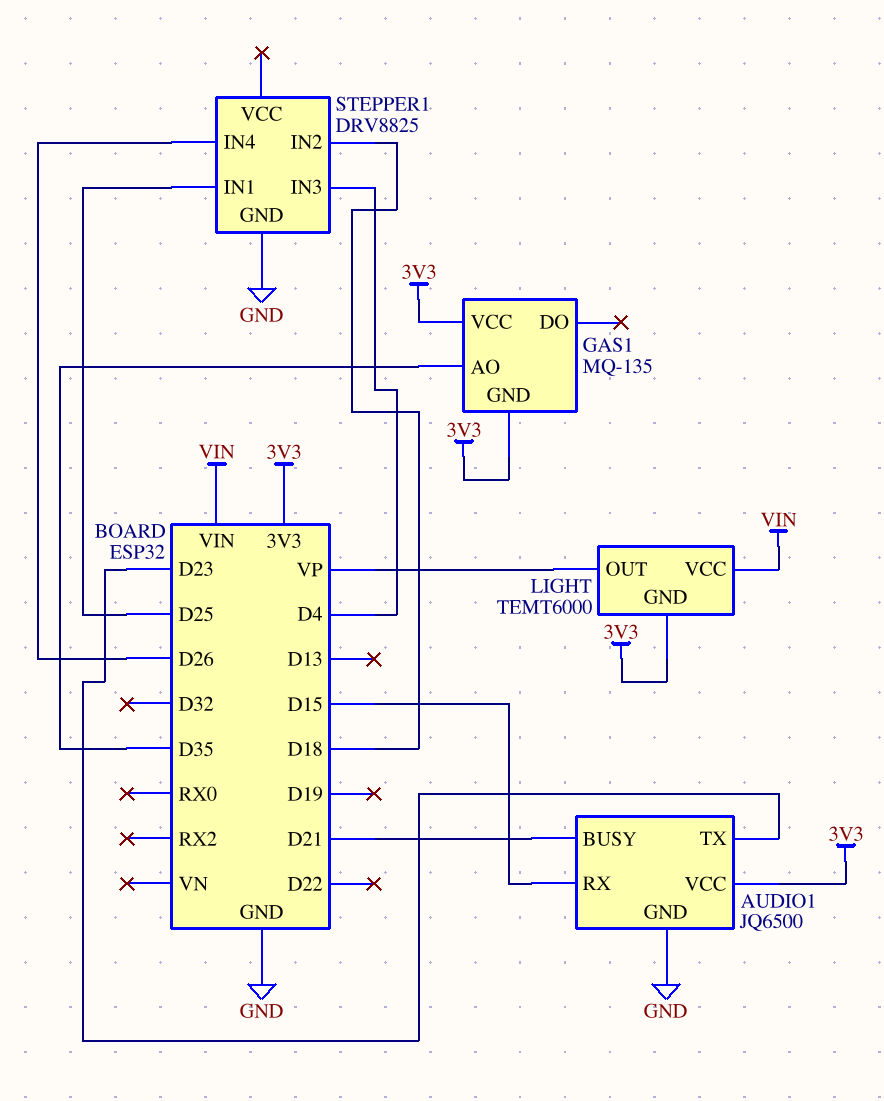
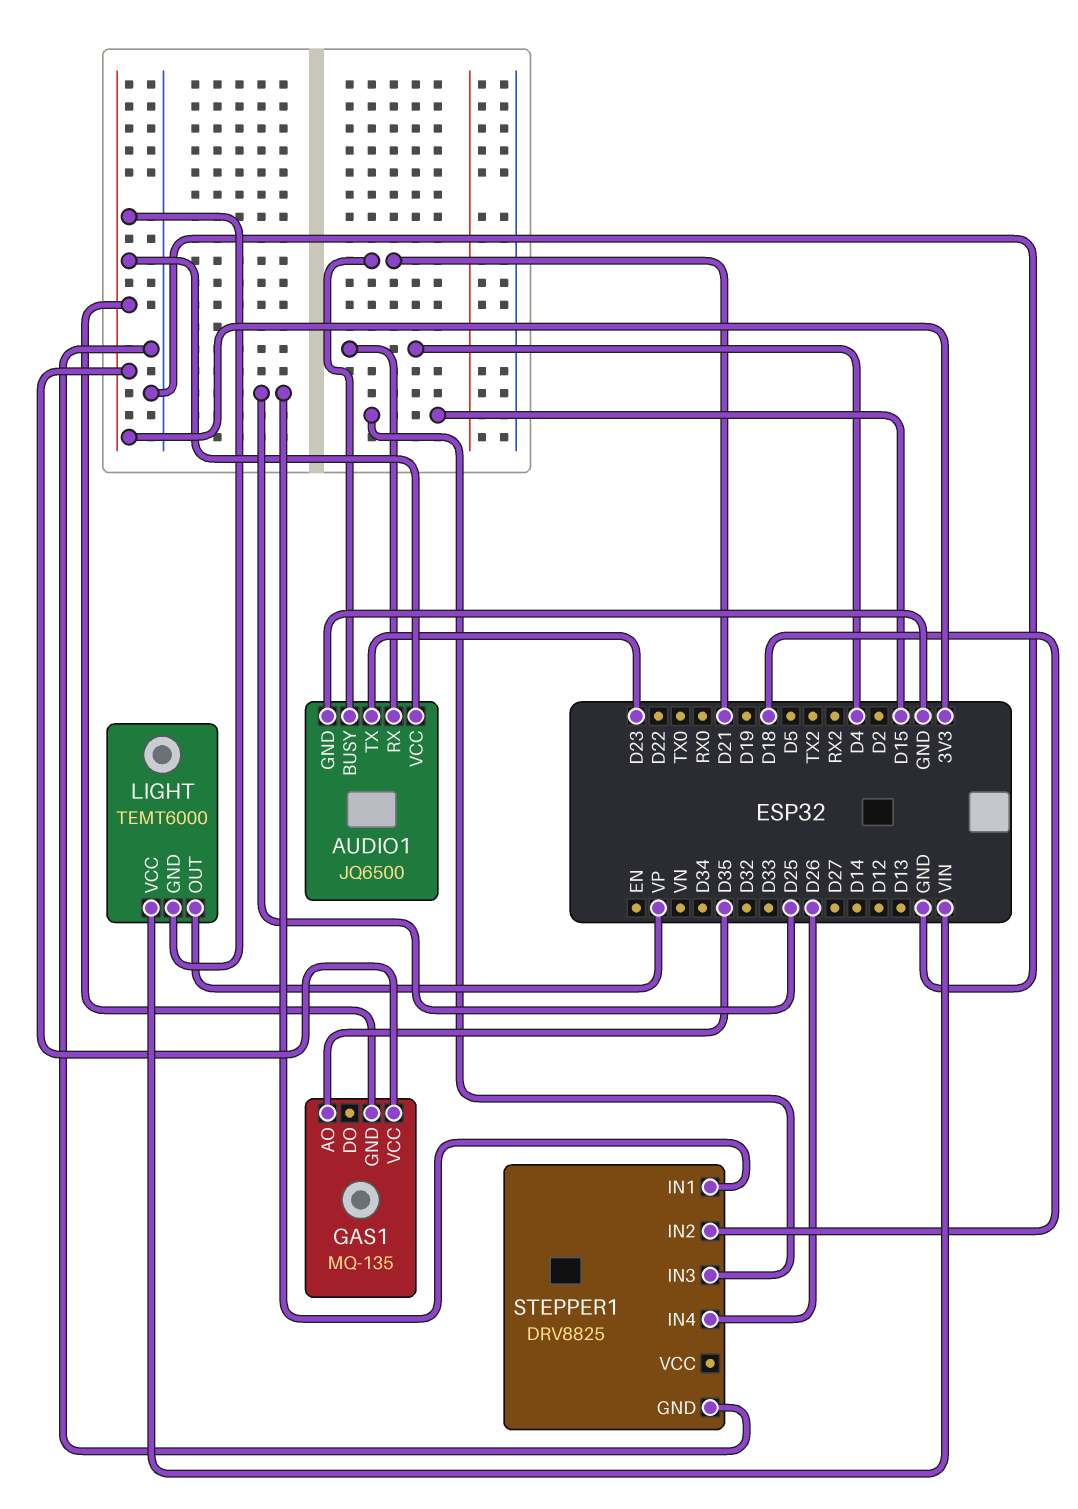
AUDIO1 pin RX: D15 -> D4
STEPPER1 pin IN3: D4 -> D15

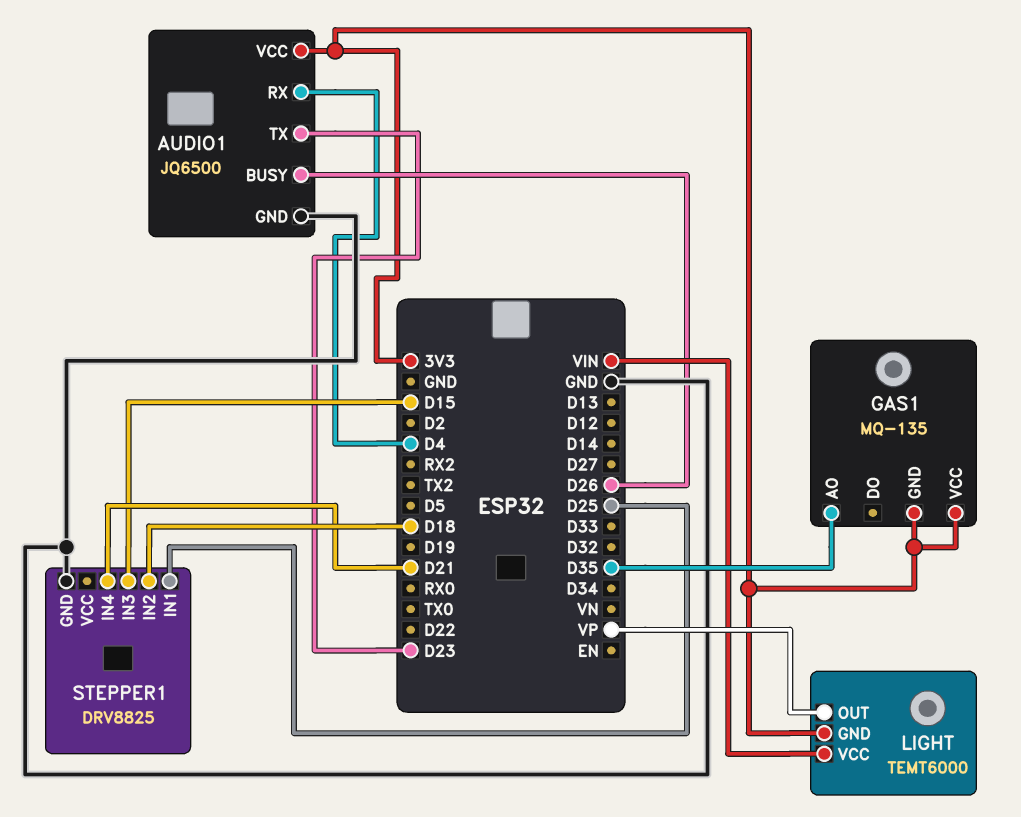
AUDIO1 pin BUSY: D21 -> D26
STEPPER1 pin IN4: D26 -> D21

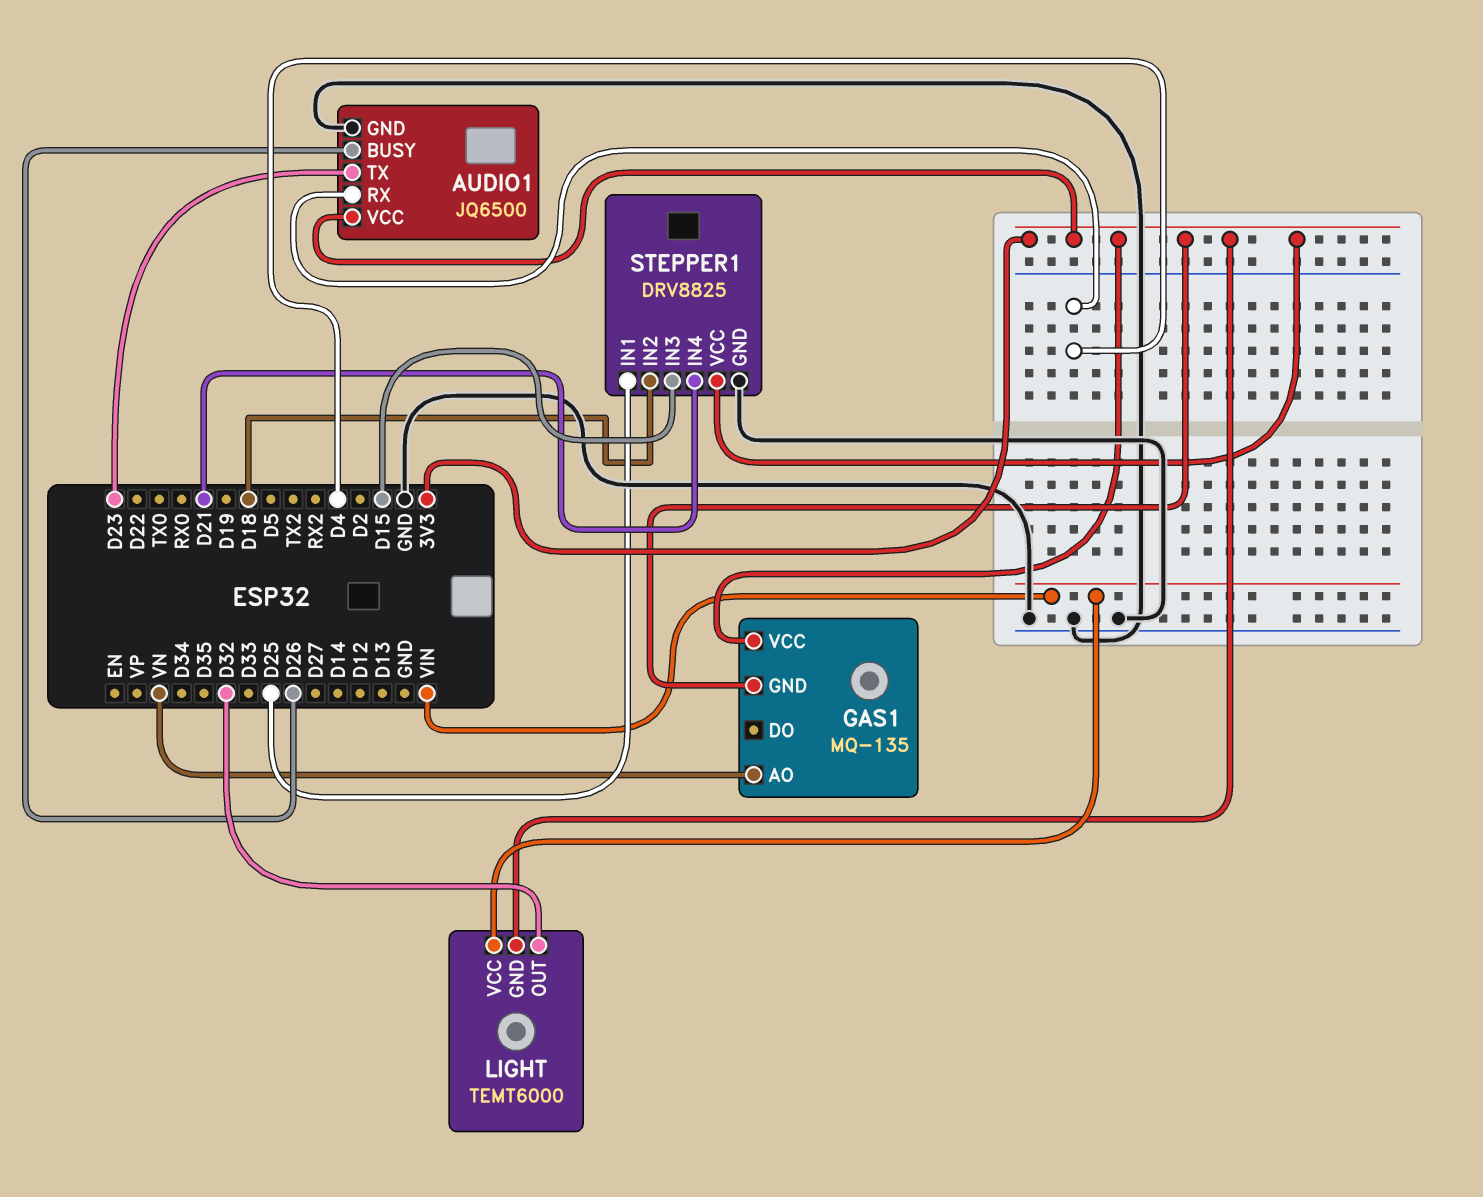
GAS1 pin AO: D35 -> VN
LIGHT pin OUT: VP -> D32
STEPPER1 pin VCC: none -> 3V3

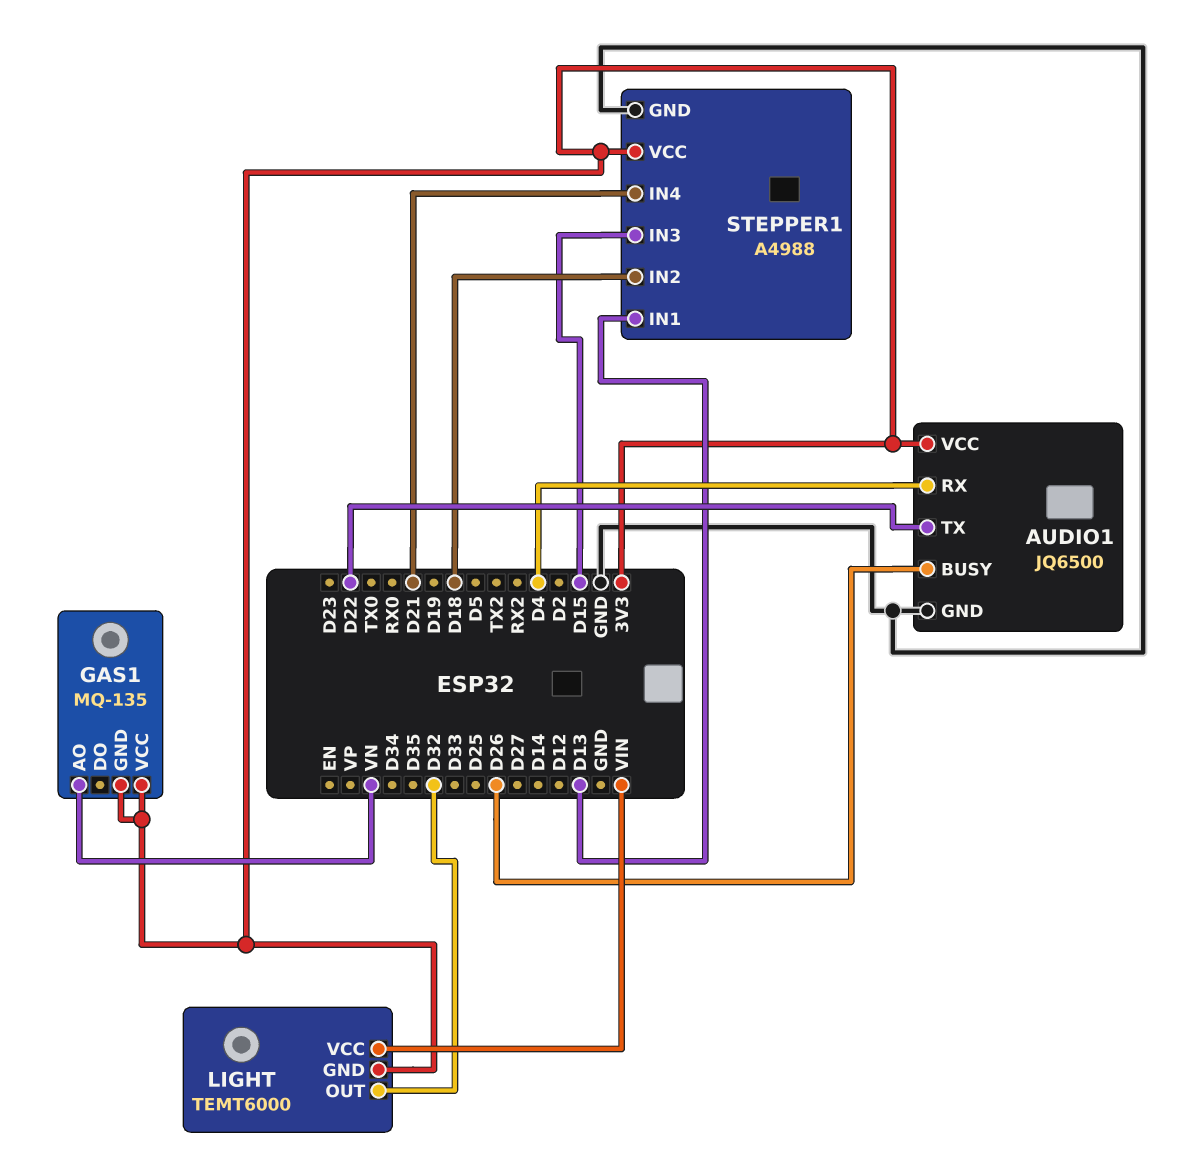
AUDIO1 pin TX: D23 -> D22
STEPPER1: DRV8825 -> A4988
STEPPER1 pin IN1: D25 -> D13

